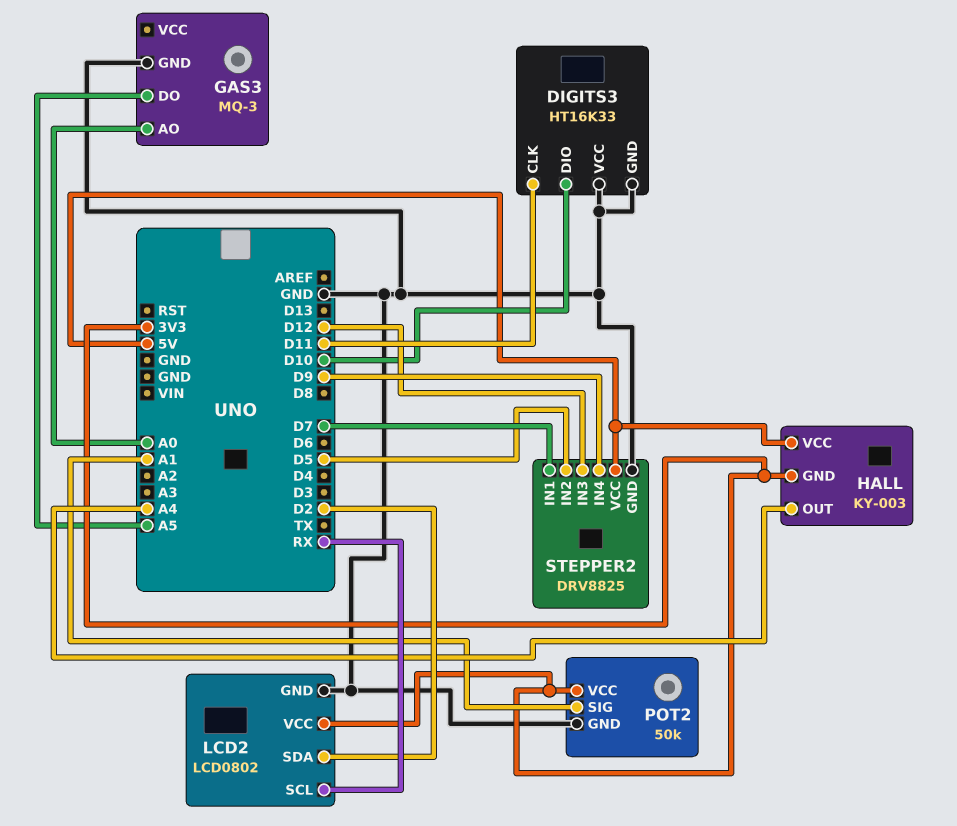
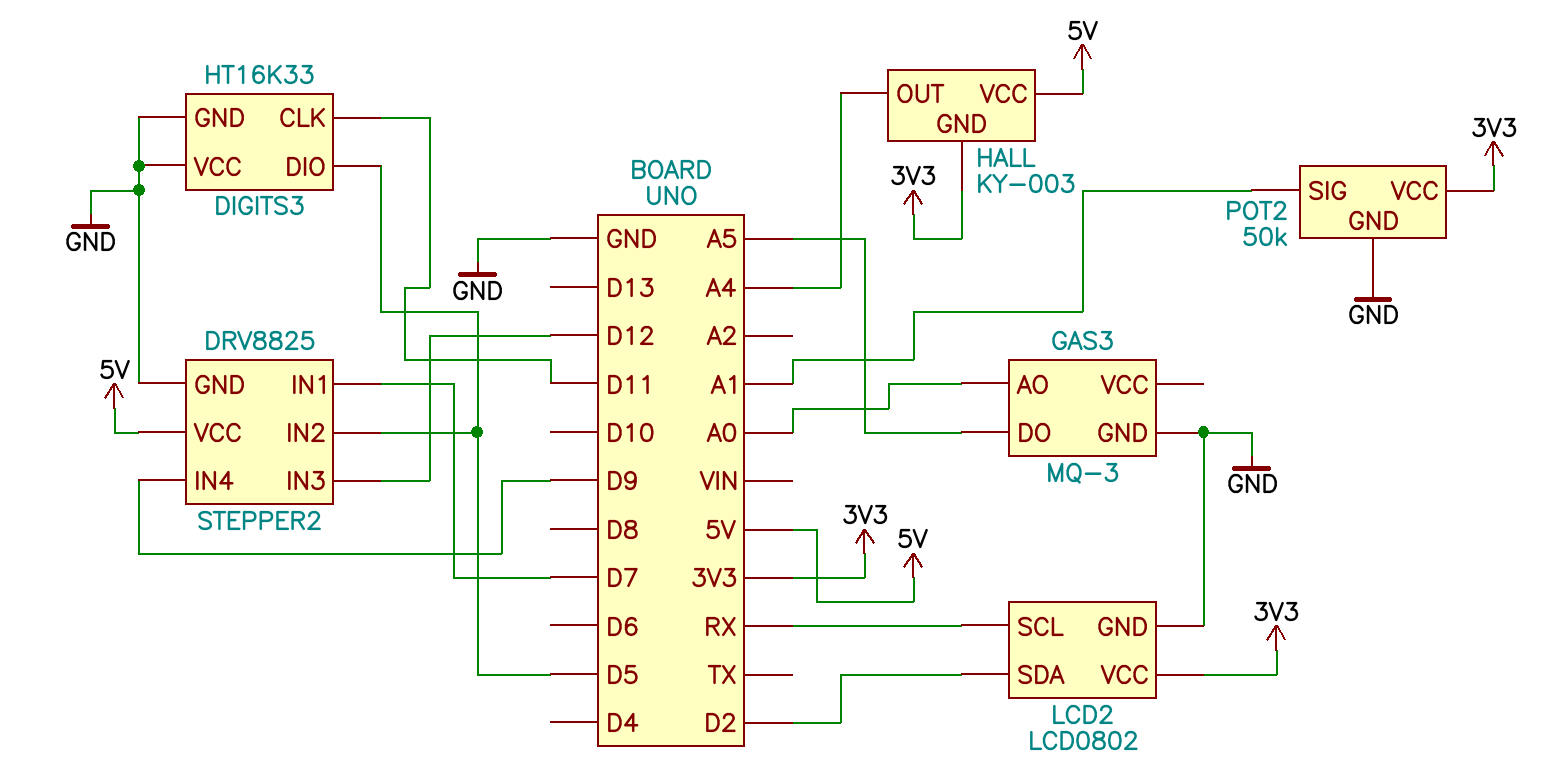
DIGITS3 pin DIO: D10 -> D5

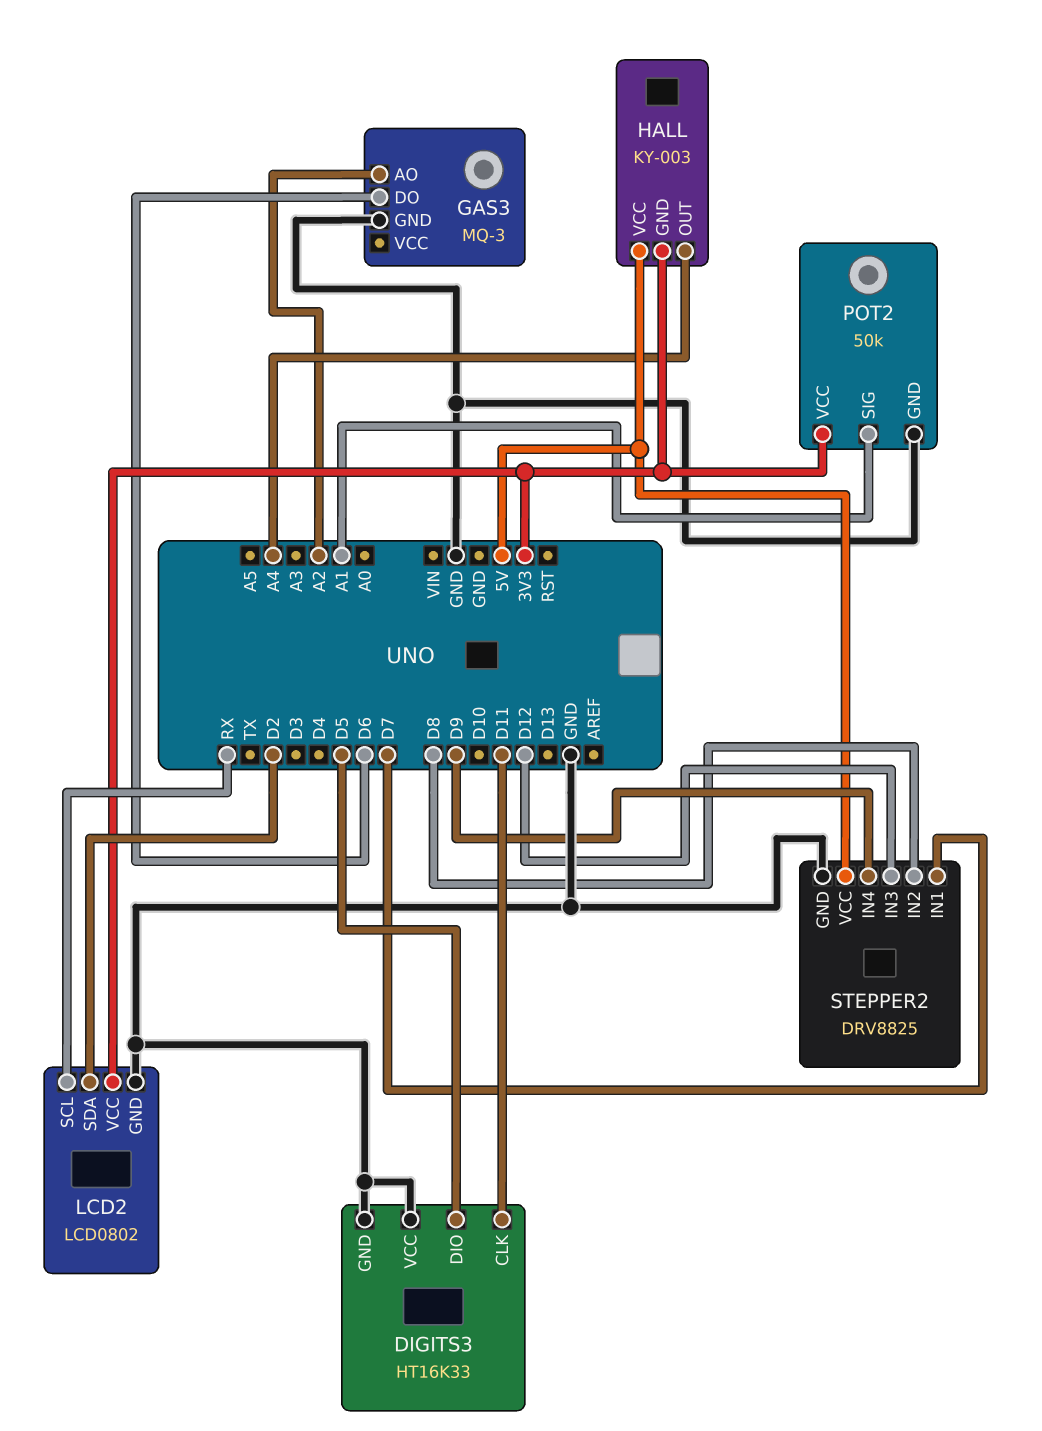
GAS3 pin AO: A0 -> A2
GAS3 pin DO: A5 -> D6
STEPPER2 pin IN2: D5 -> D8

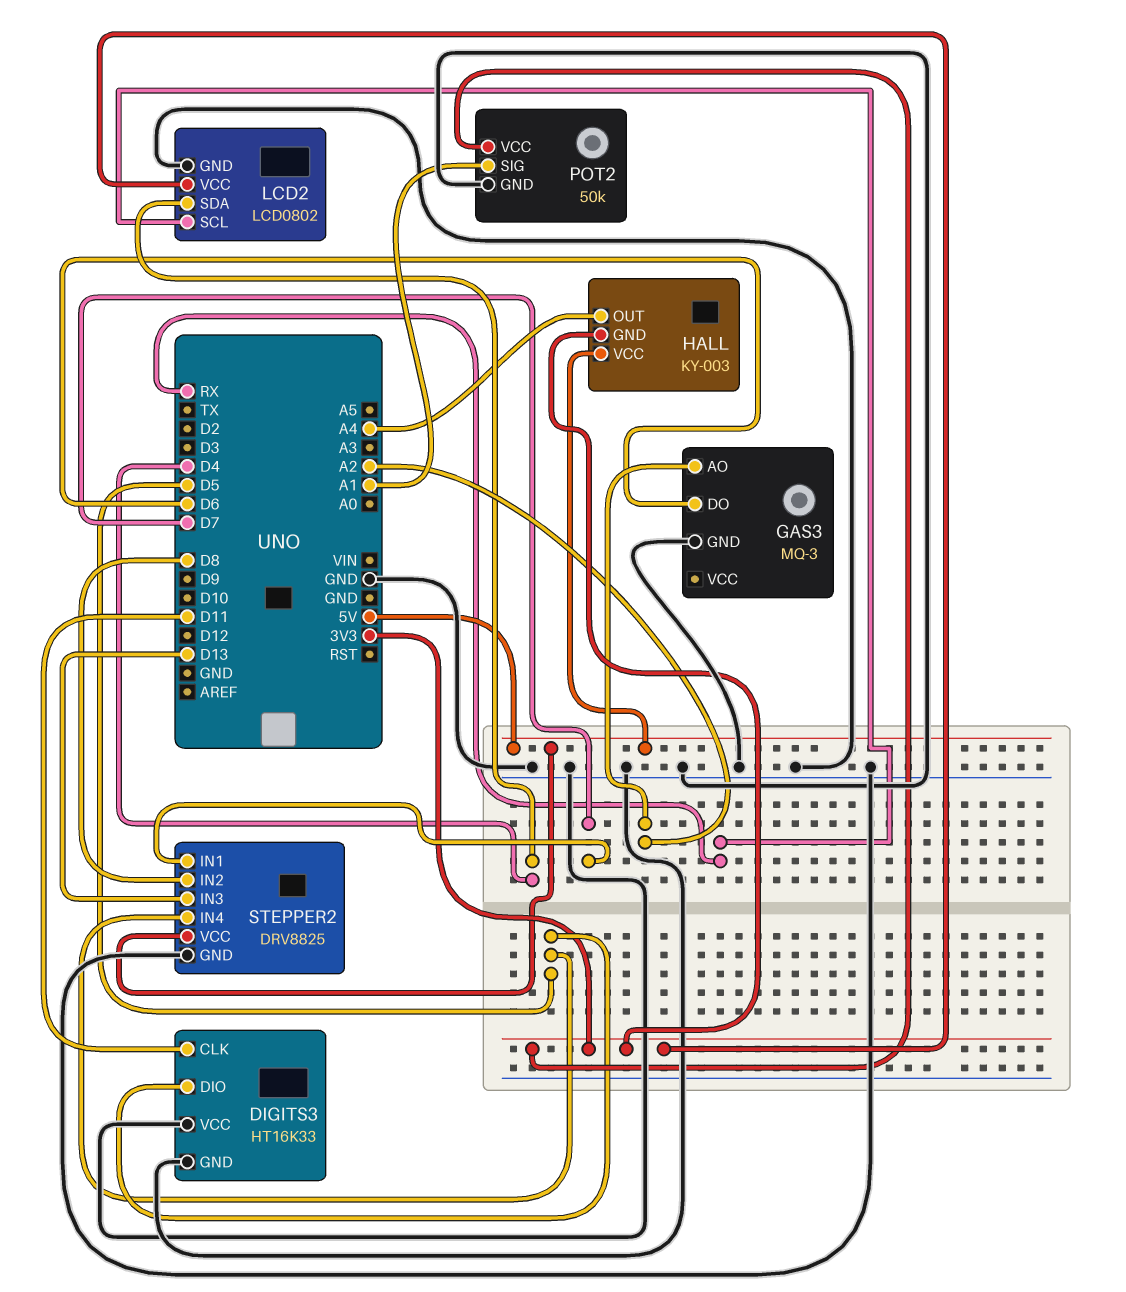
LCD2 pin SDA: D2 -> D4
STEPPER2 pin IN3: D12 -> D13
STEPPER2 pin IN4: D9 -> D5

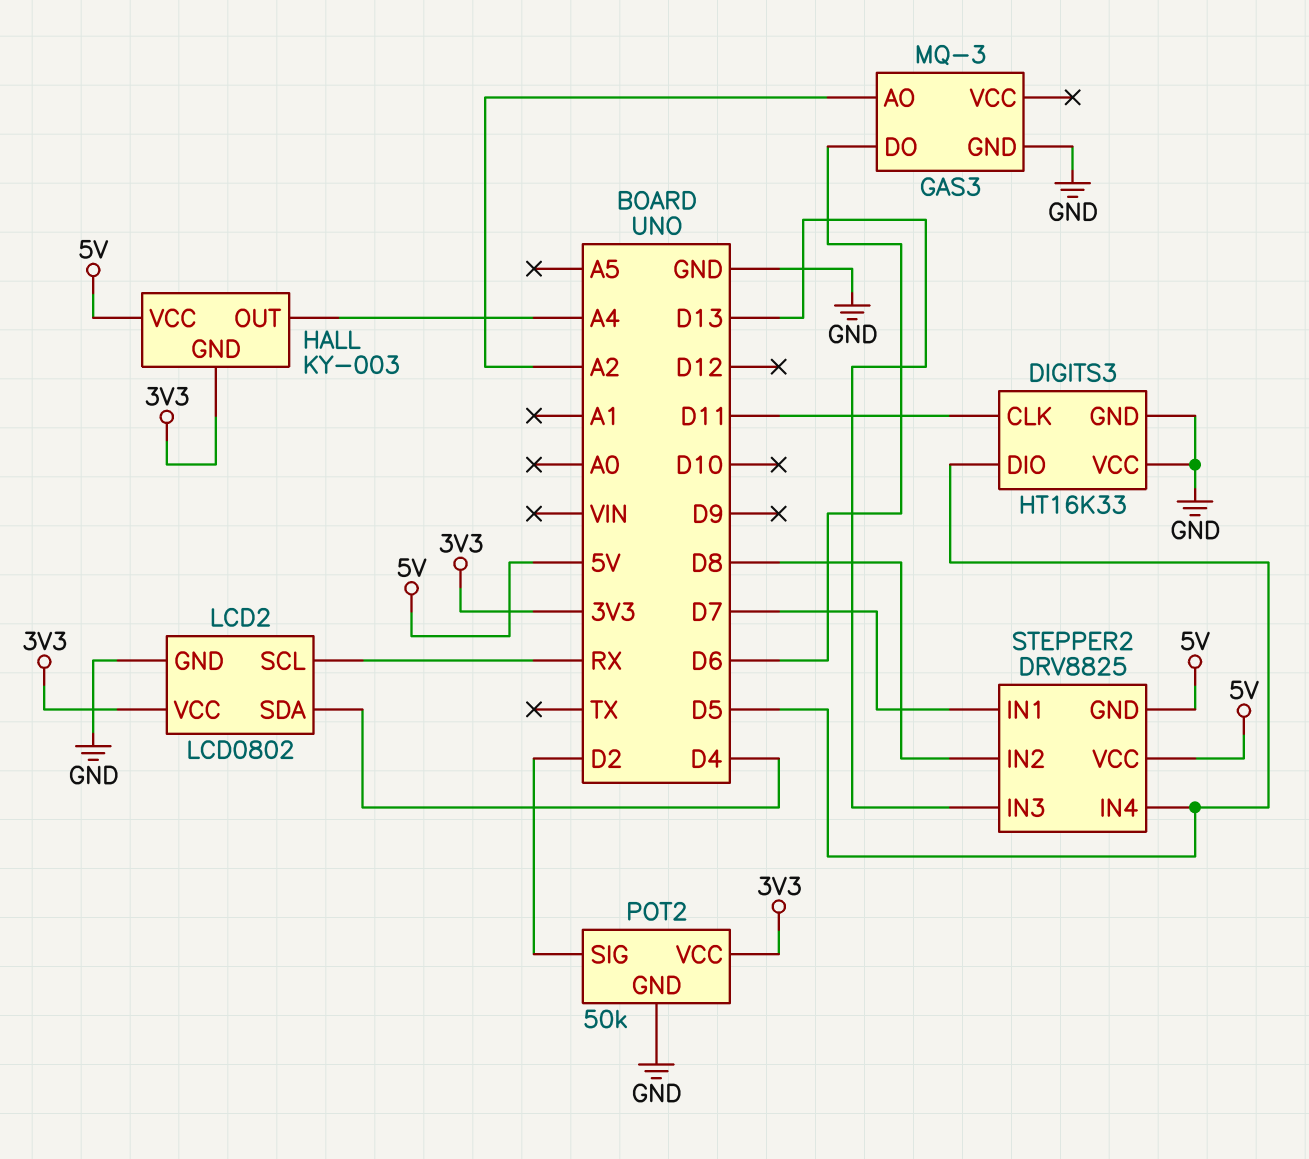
POT2 pin SIG: A1 -> D2
STEPPER2 pin GND: GND -> 5V

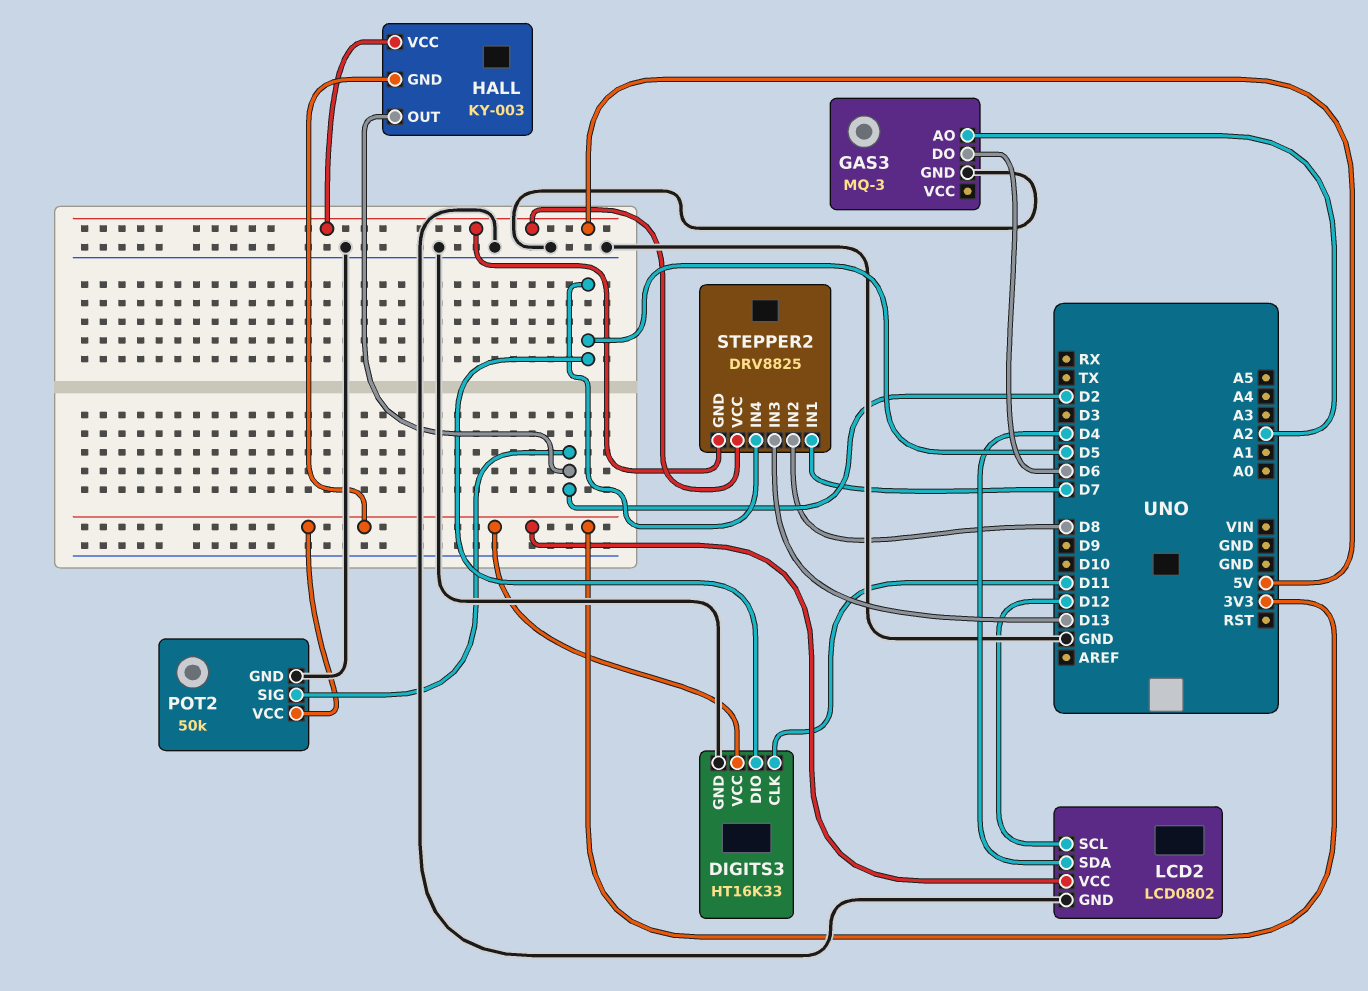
DIGITS3 pin VCC: GND -> 3V3
HALL pin OUT: A4 -> D2
LCD2 pin SCL: RX -> D12

